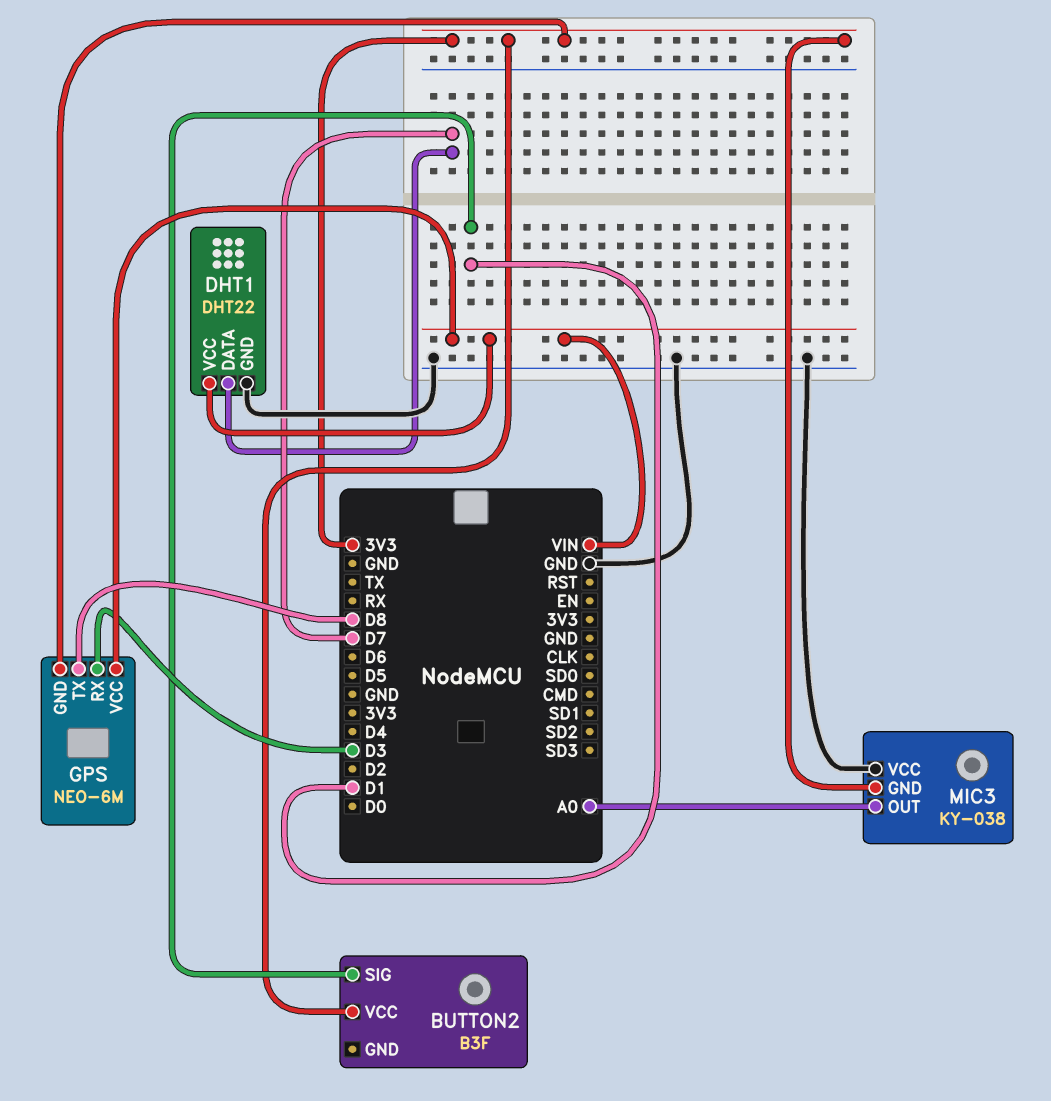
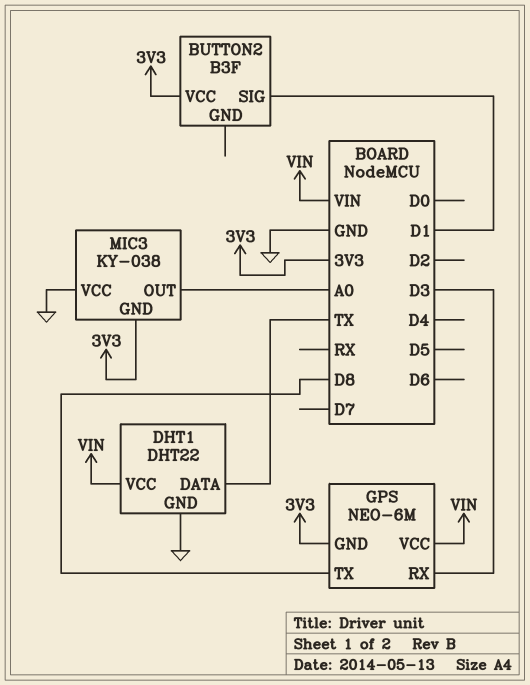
DHT1 pin DATA: D7 -> TX

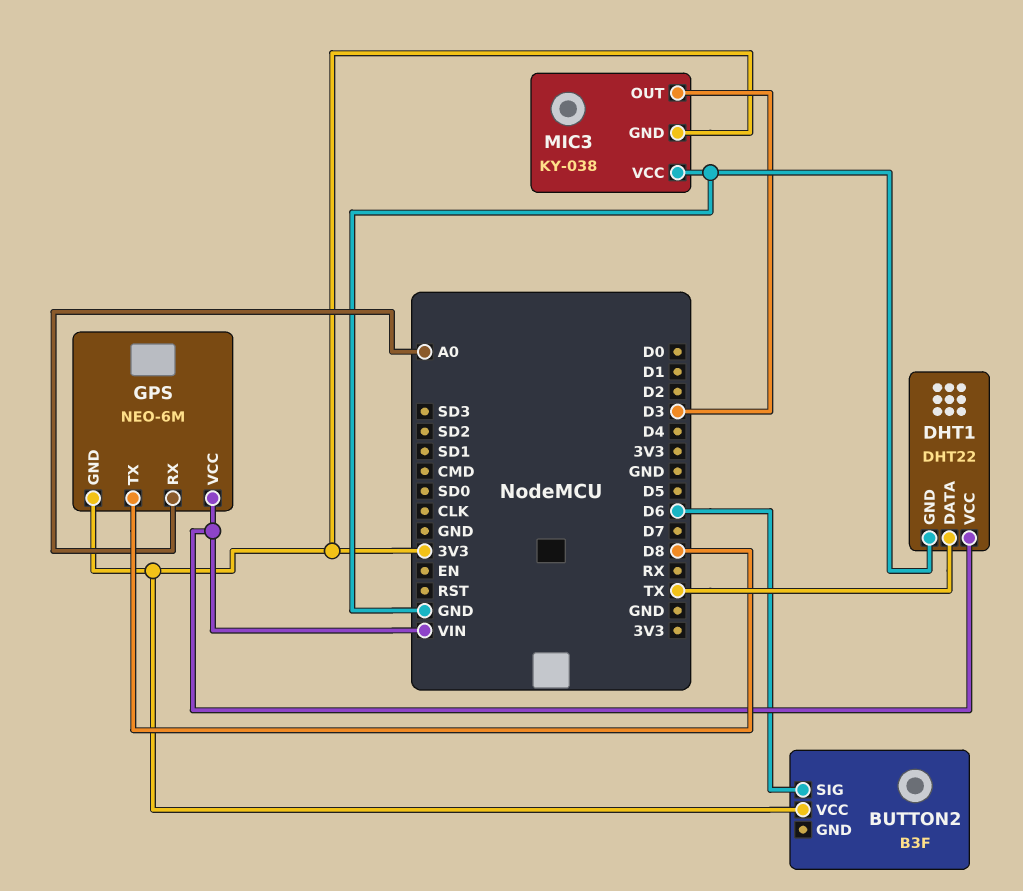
BUTTON2 pin SIG: D1 -> D6
GPS pin RX: D3 -> A0
MIC3 pin OUT: A0 -> D3

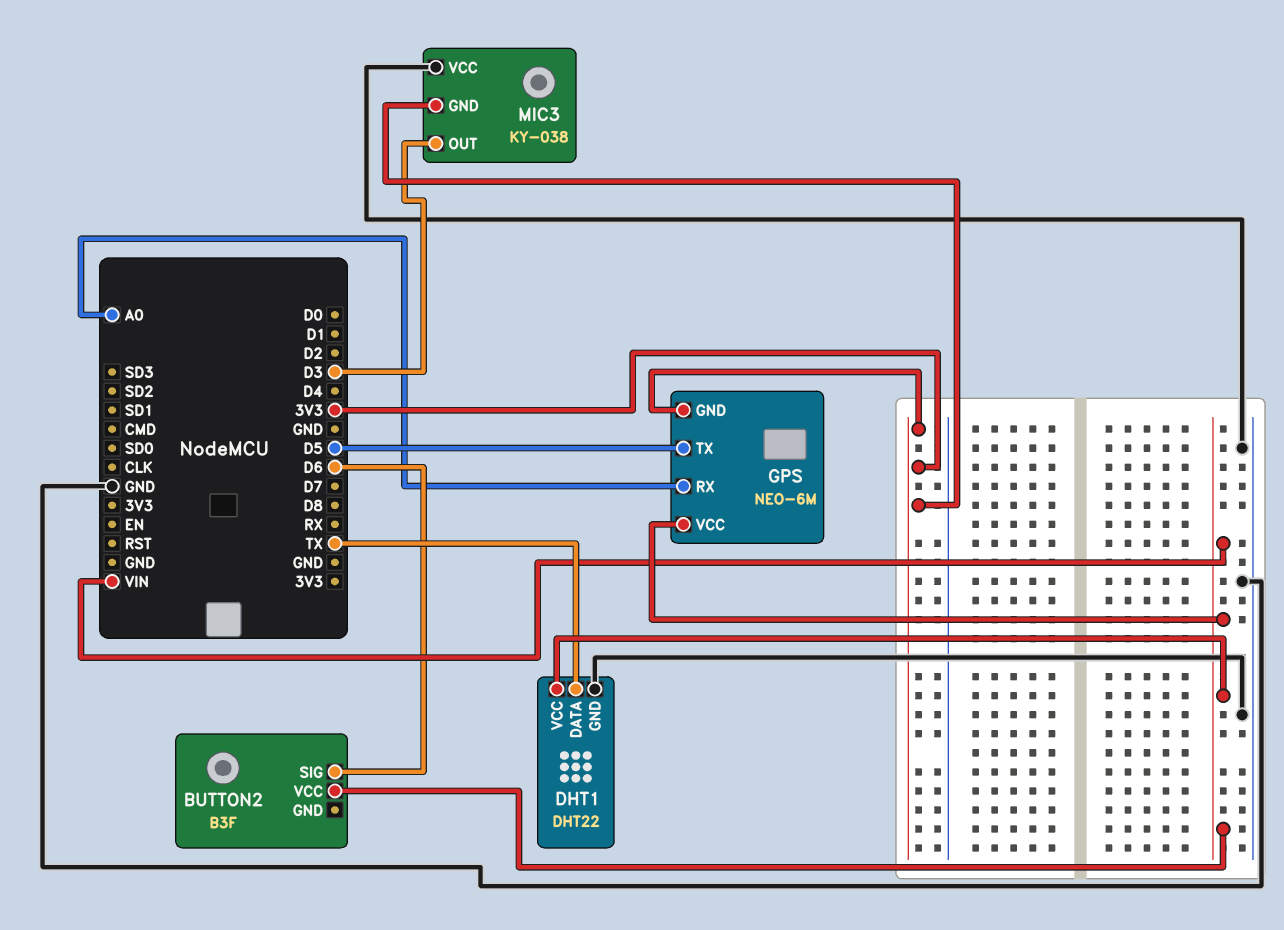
BUTTON2 pin VCC: 3V3 -> VIN
GPS pin TX: D8 -> D5

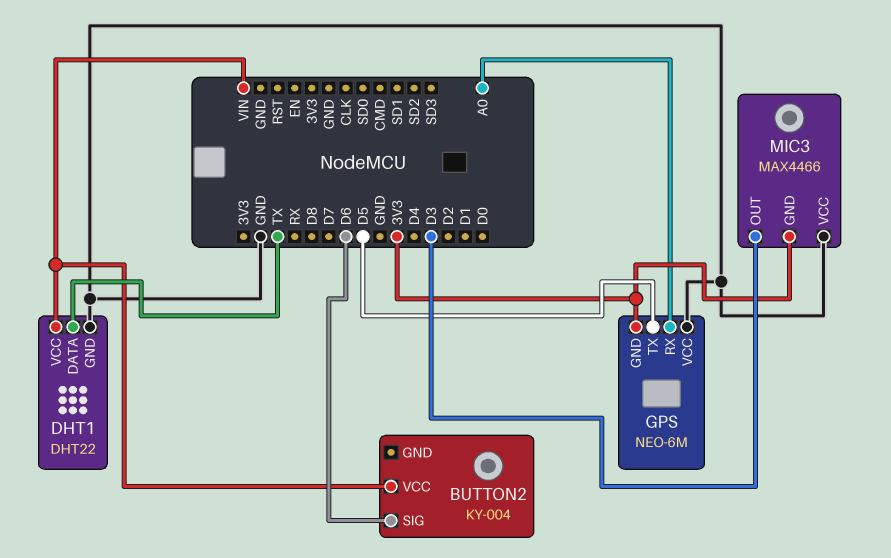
BUTTON2: B3F -> KY-004
GPS pin VCC: VIN -> GND
MIC3: KY-038 -> MAX4466

